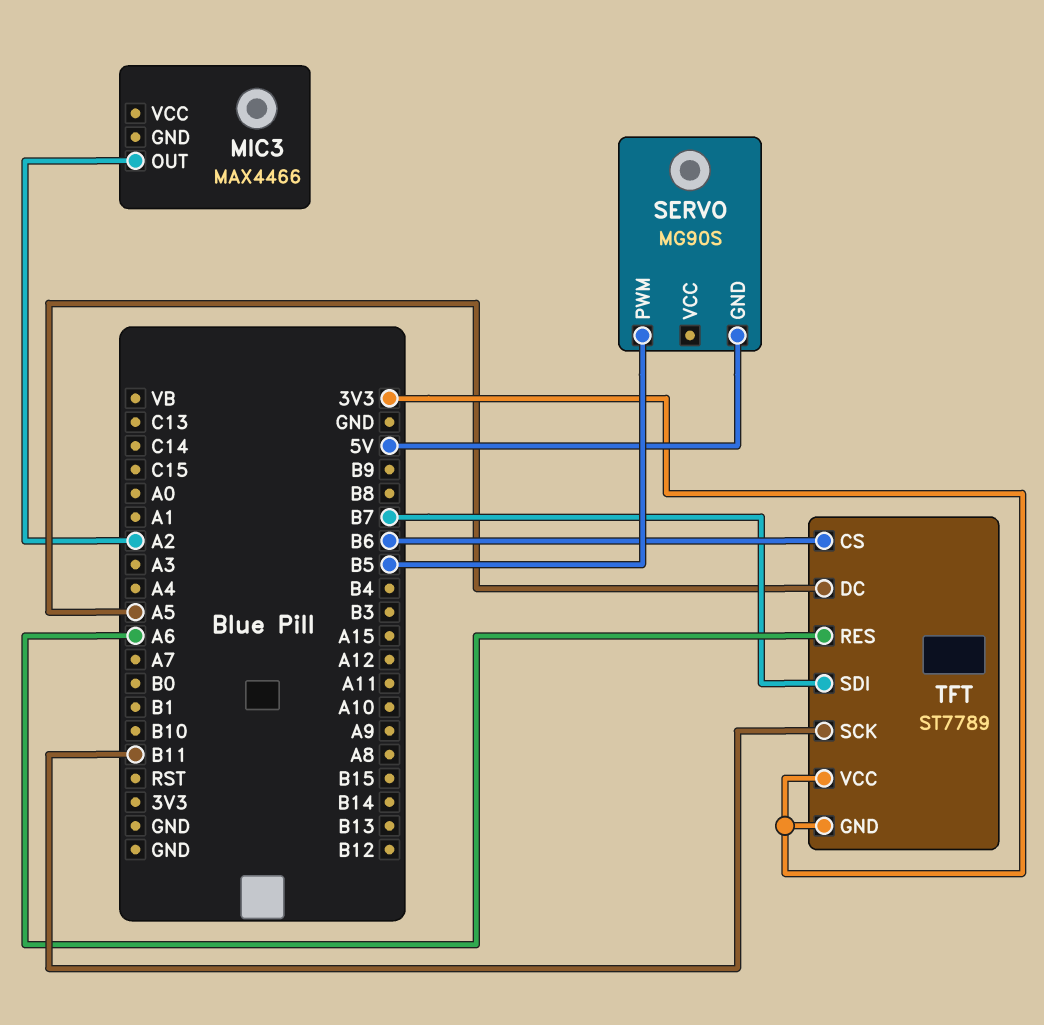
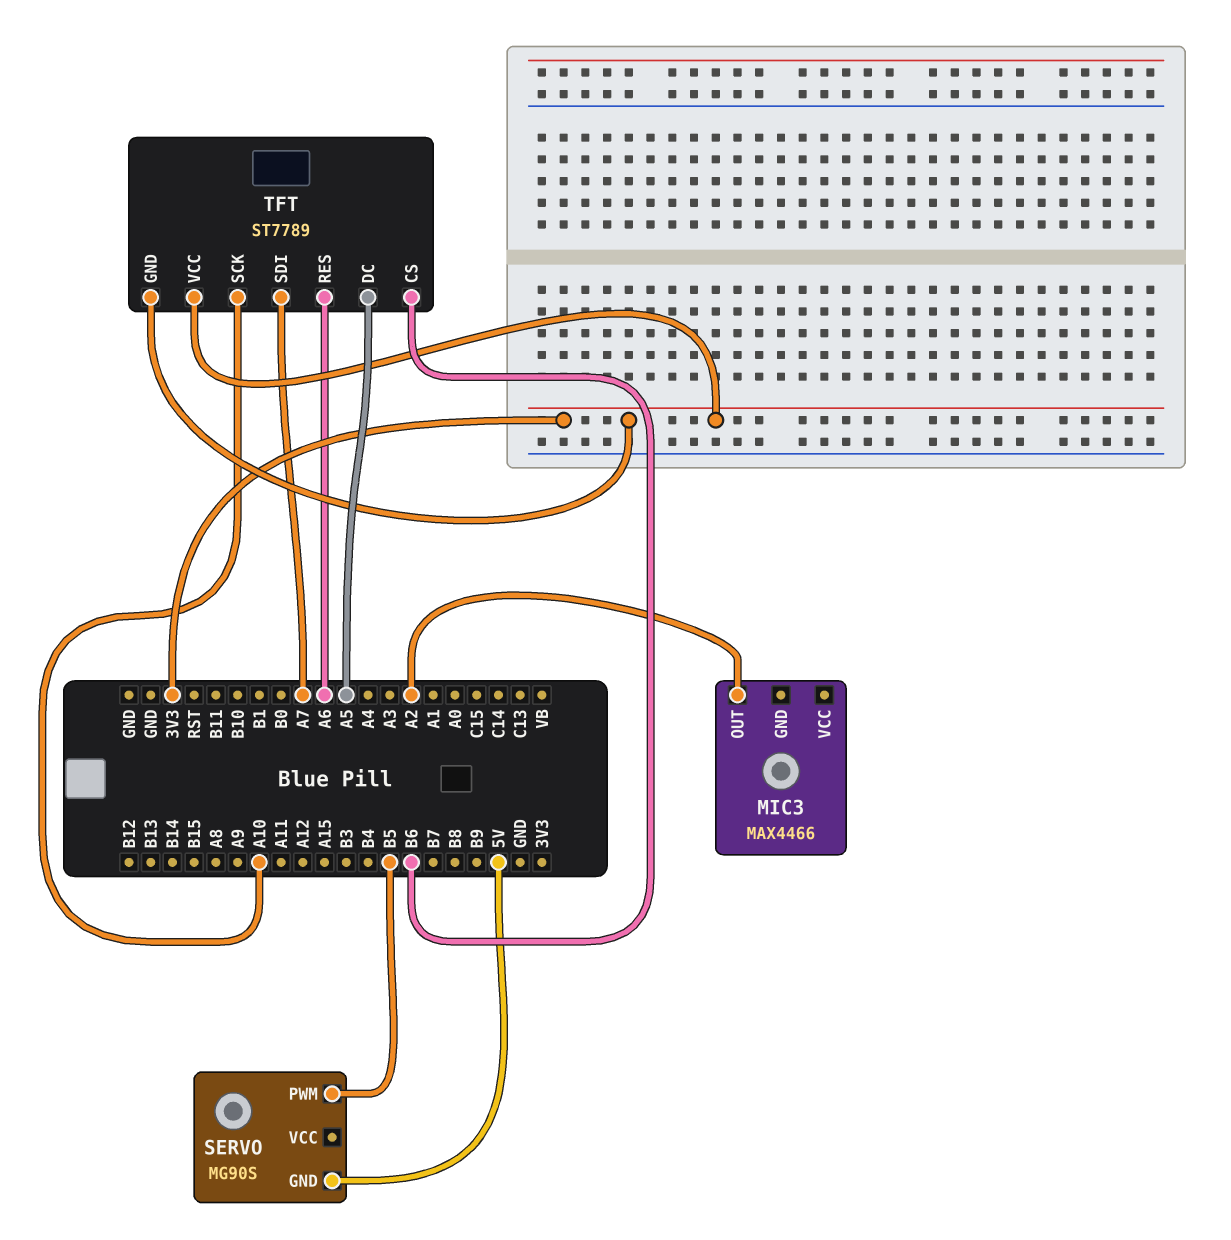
TFT pin SCK: B11 -> A10
TFT pin SDI: B7 -> A7

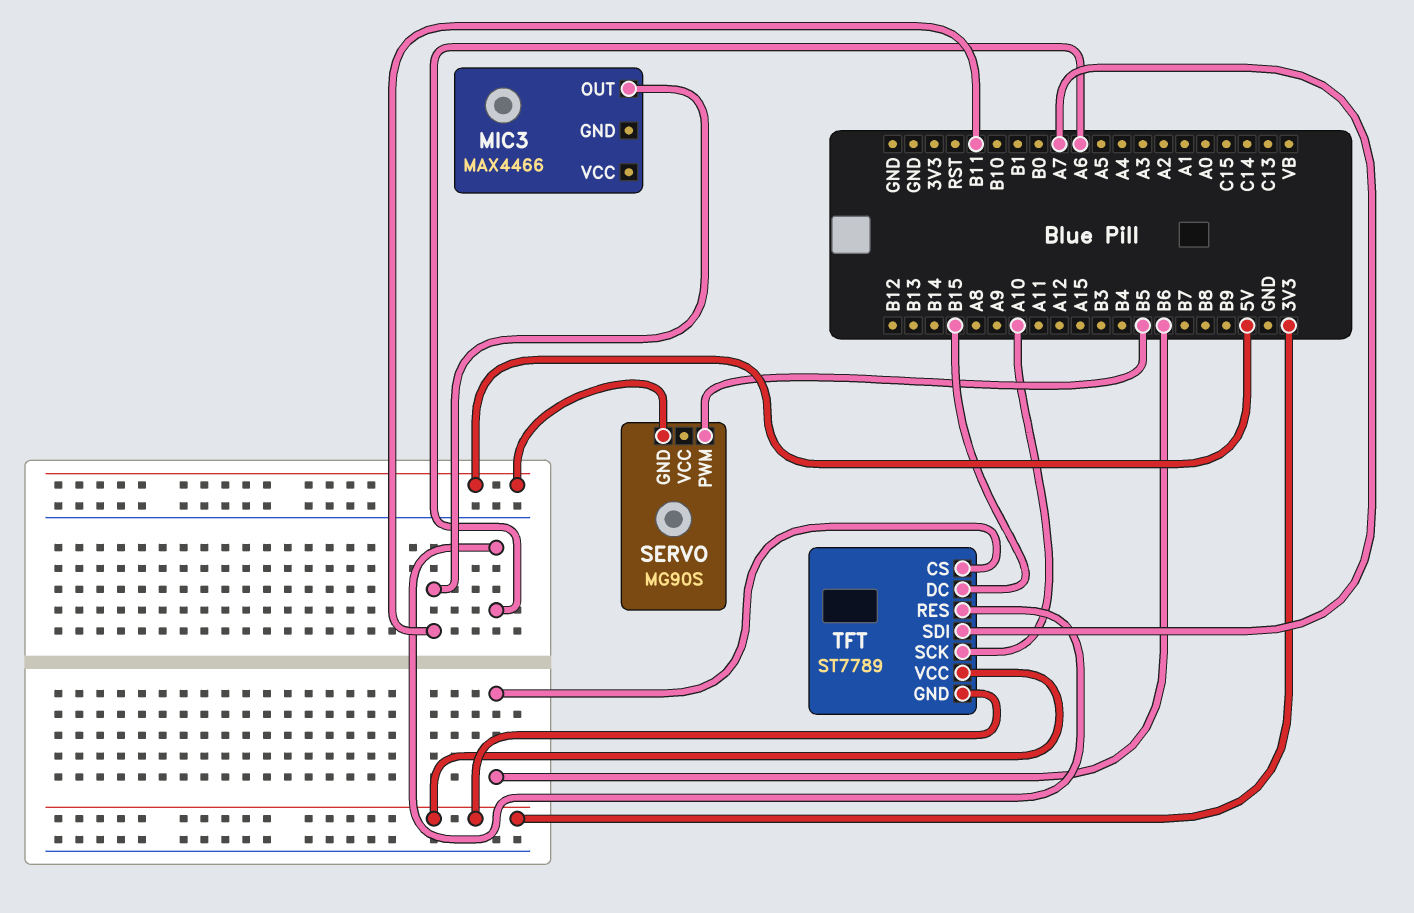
MIC3 pin OUT: A2 -> B11
TFT pin DC: A5 -> B15

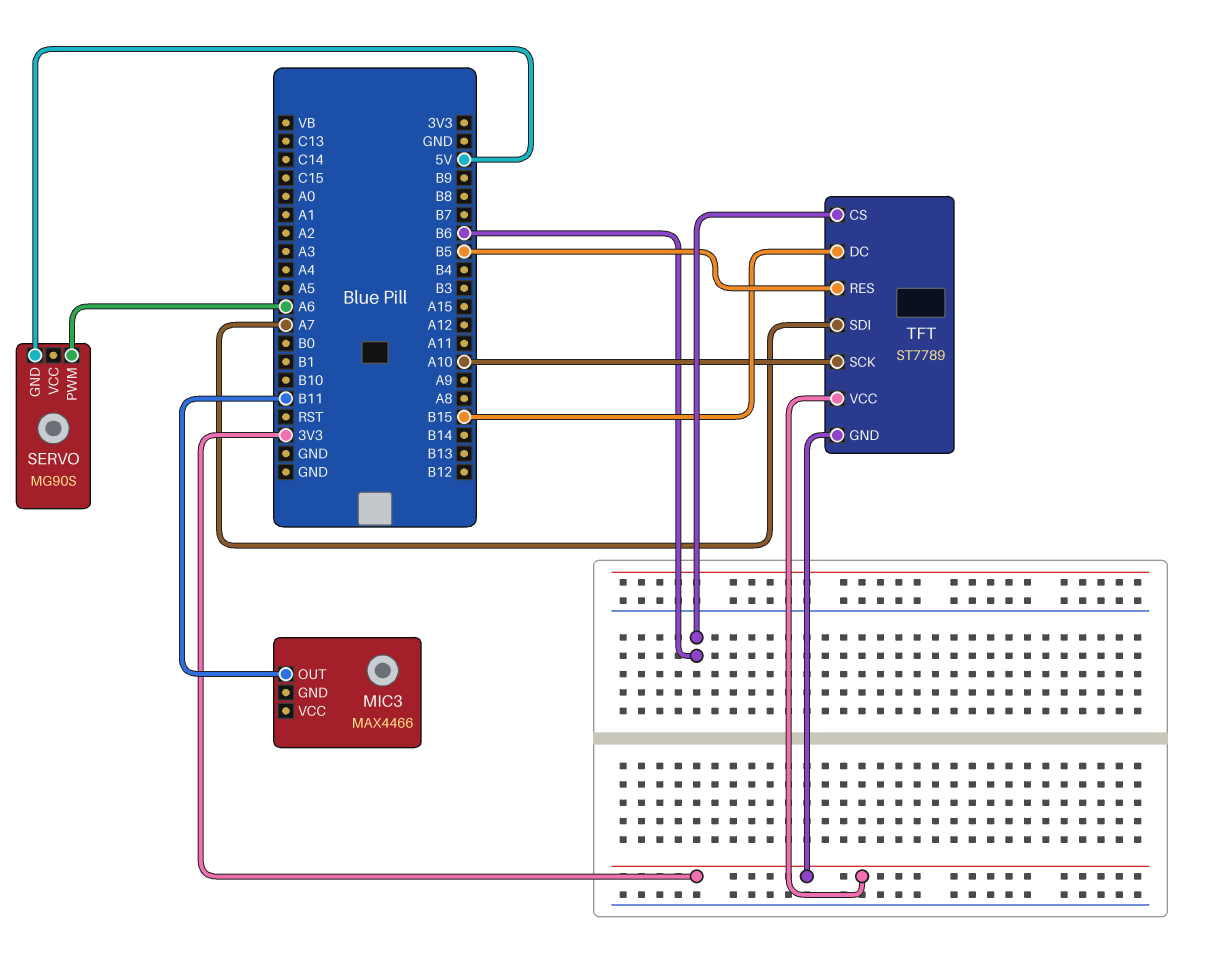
SERVO pin PWM: B5 -> A6
TFT pin RES: A6 -> B5

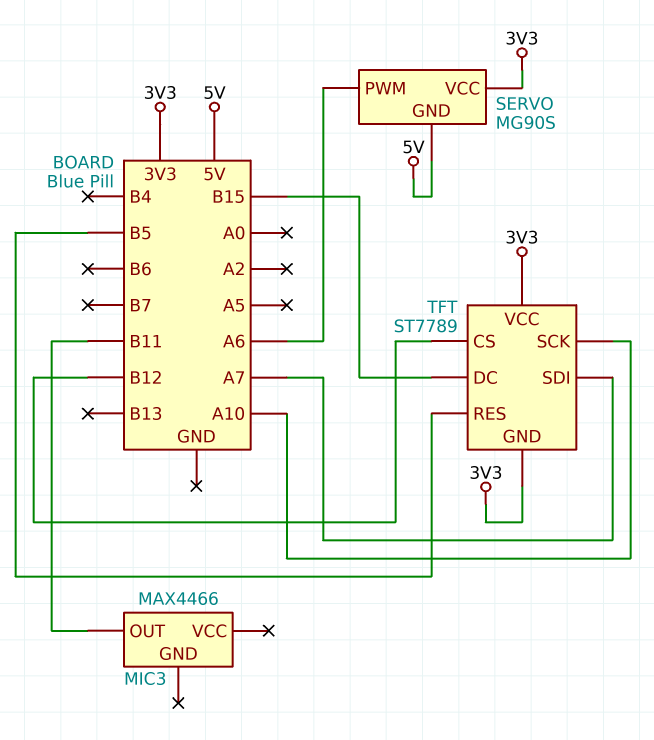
SERVO pin VCC: none -> 3V3
TFT pin CS: B6 -> B12

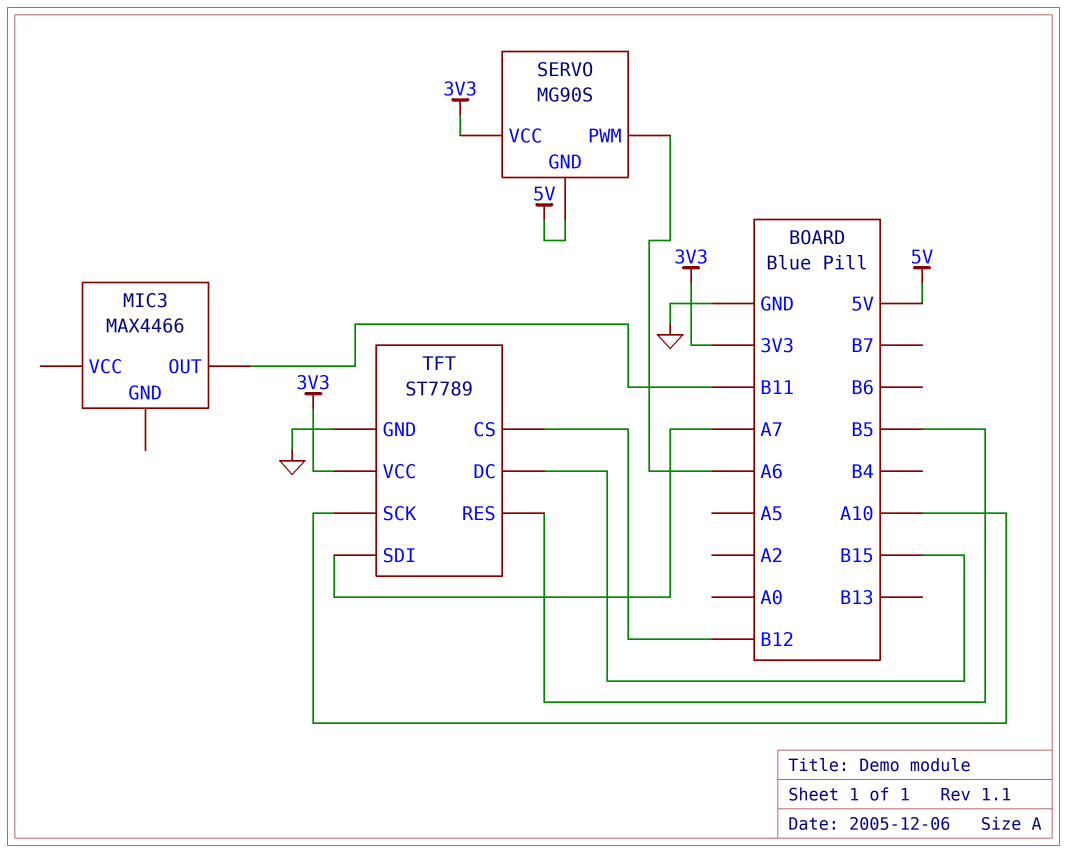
TFT pin GND: 3V3 -> GND

